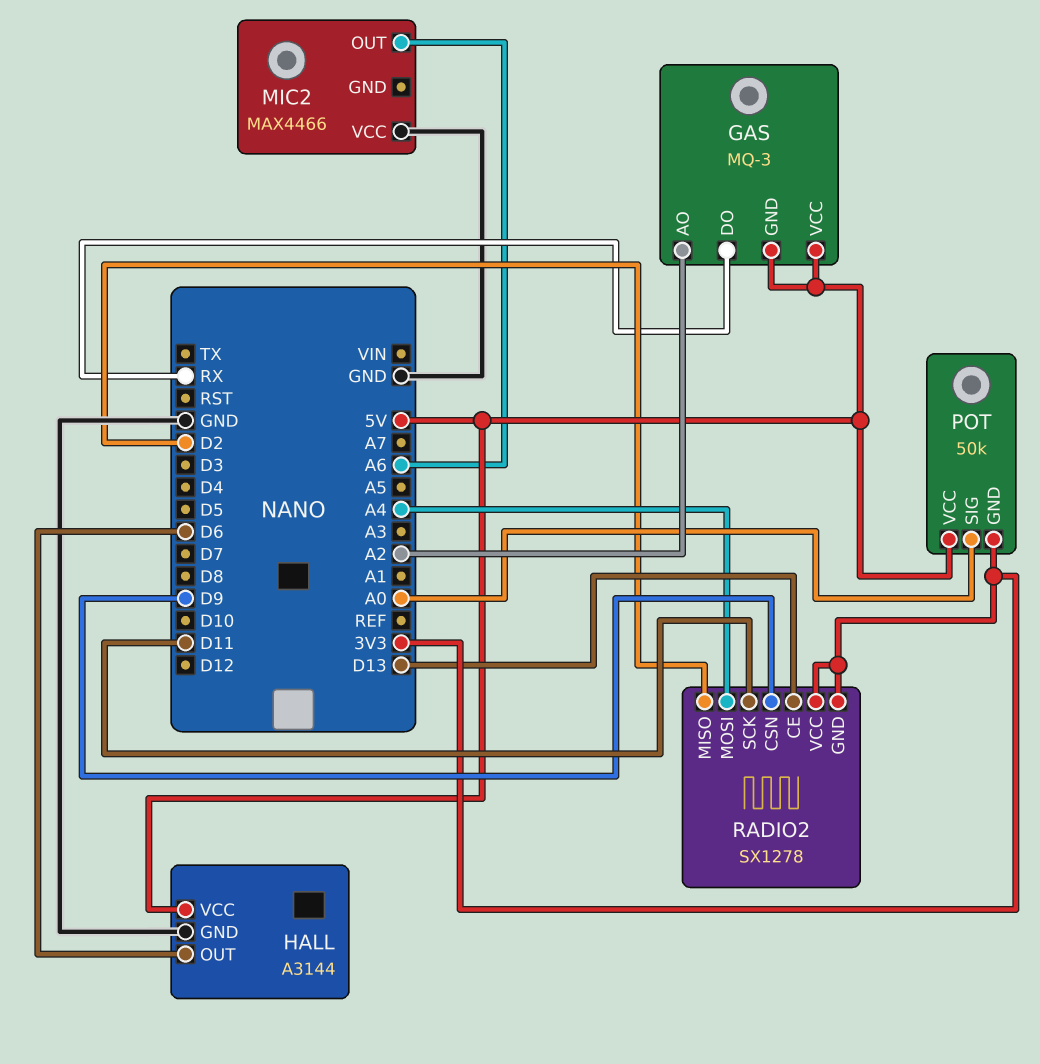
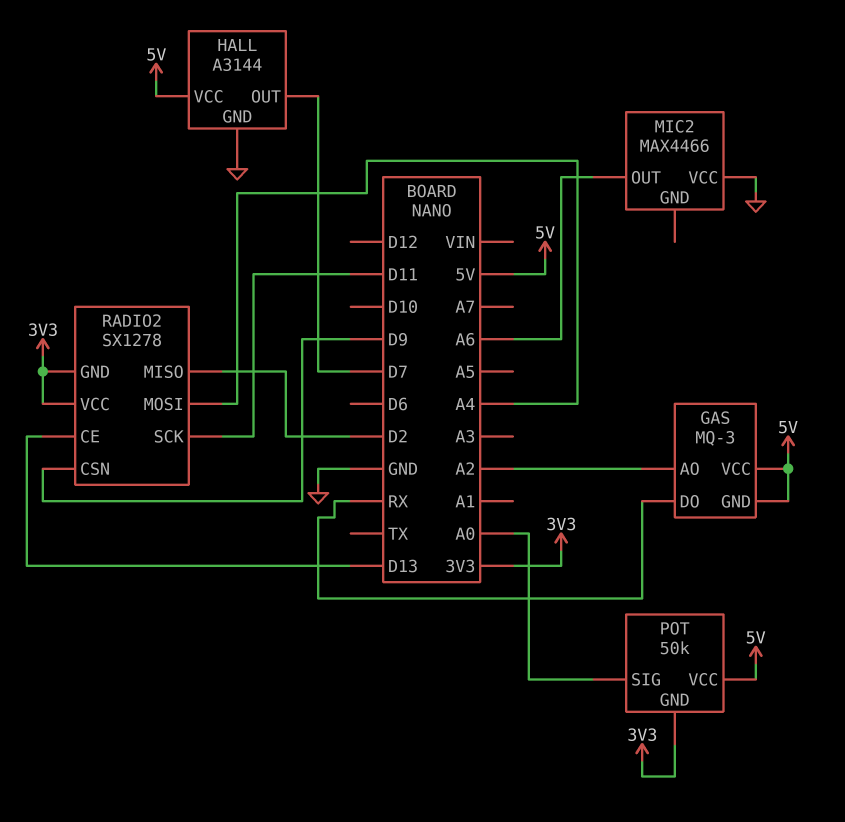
HALL pin OUT: D6 -> D7

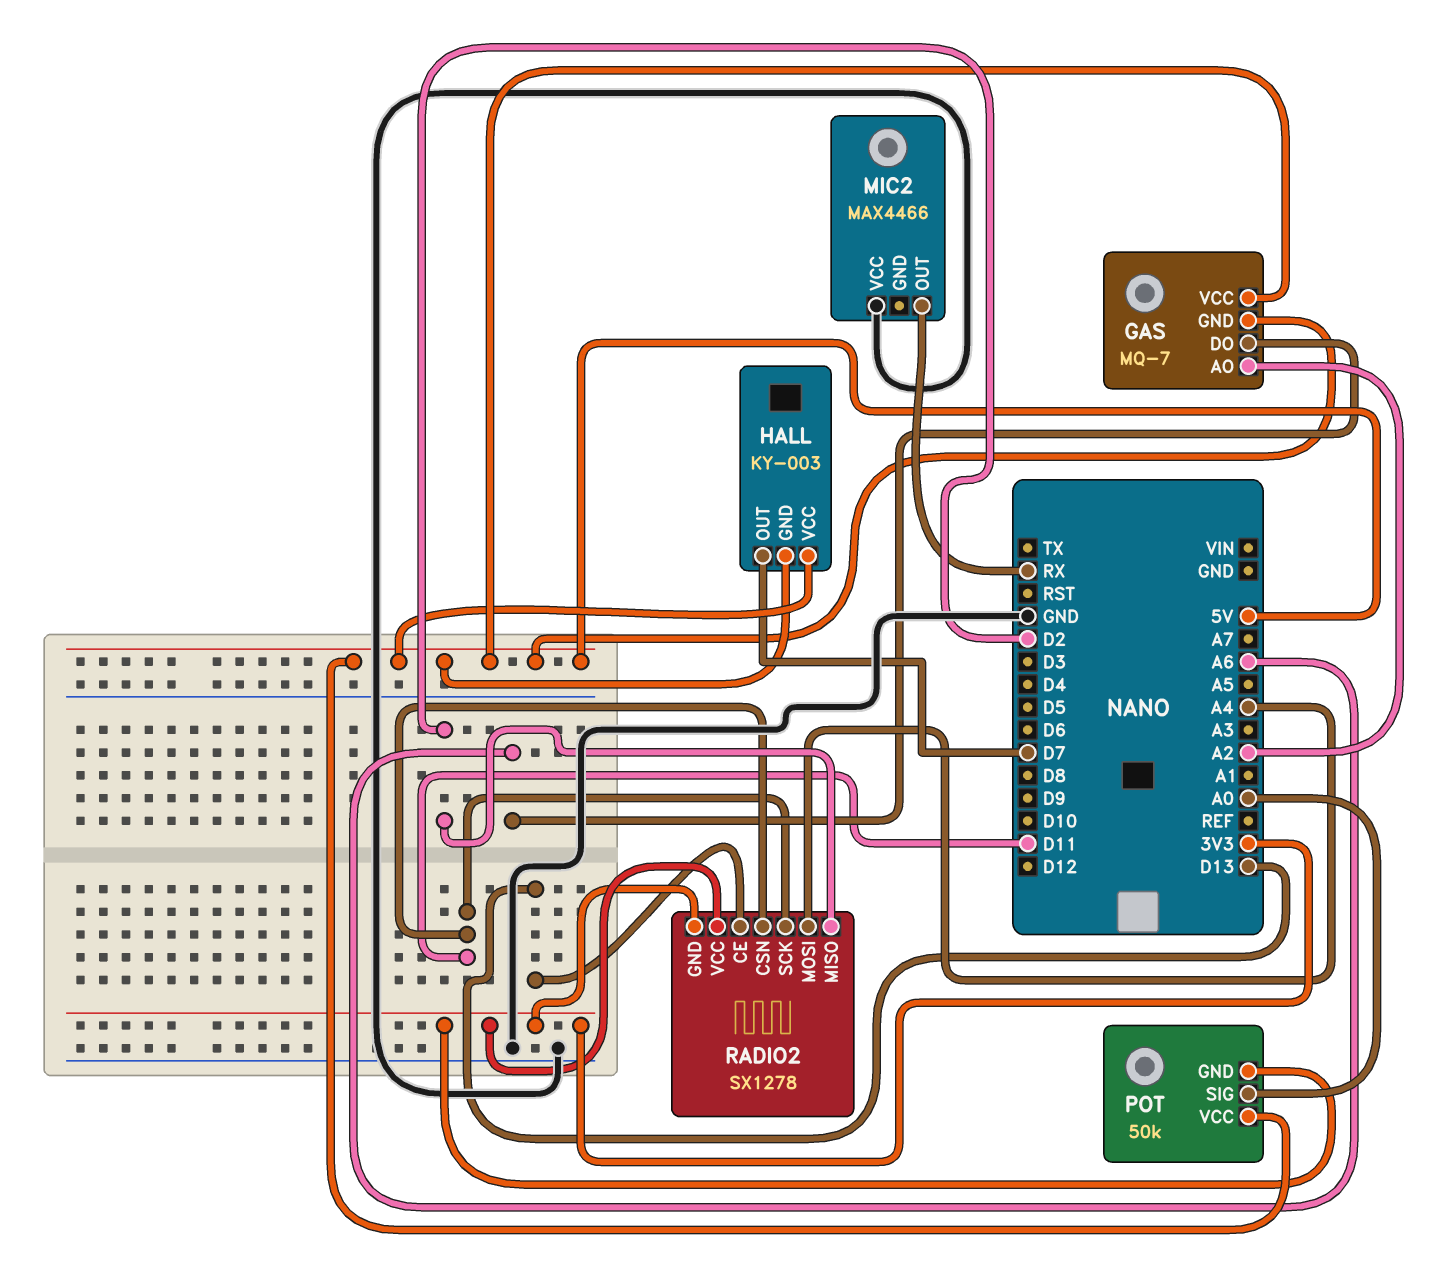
GAS: MQ-3 -> MQ-7
GAS pin DO: RX -> A6
HALL: A3144 -> KY-003
HALL pin GND: GND -> 5V
MIC2 pin OUT: A6 -> RX
RADIO2 pin CSN: D9 -> D11

